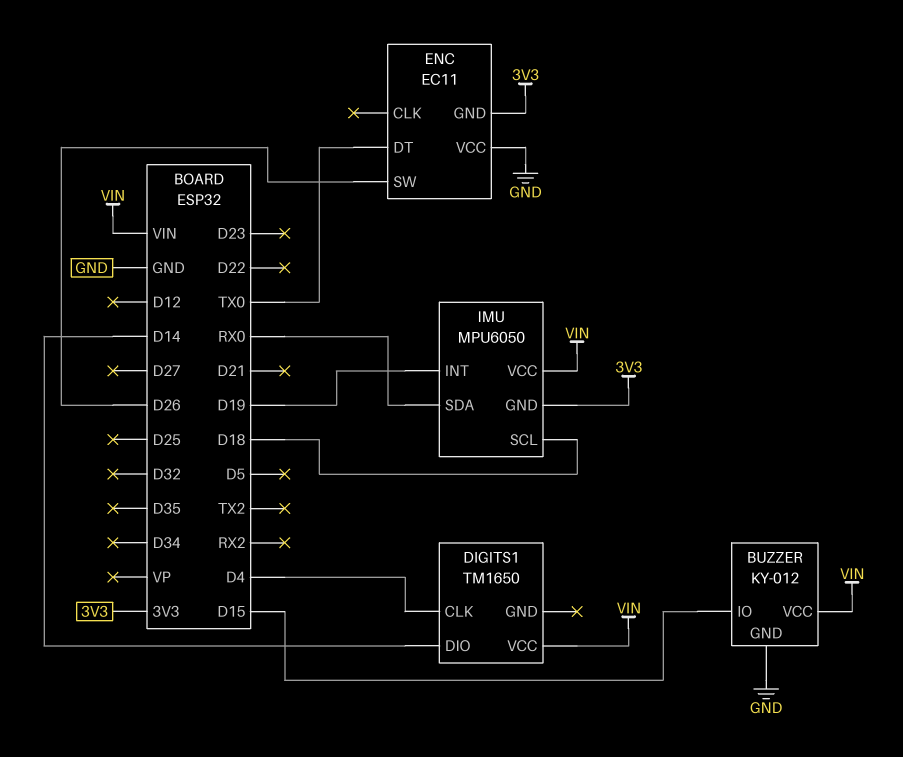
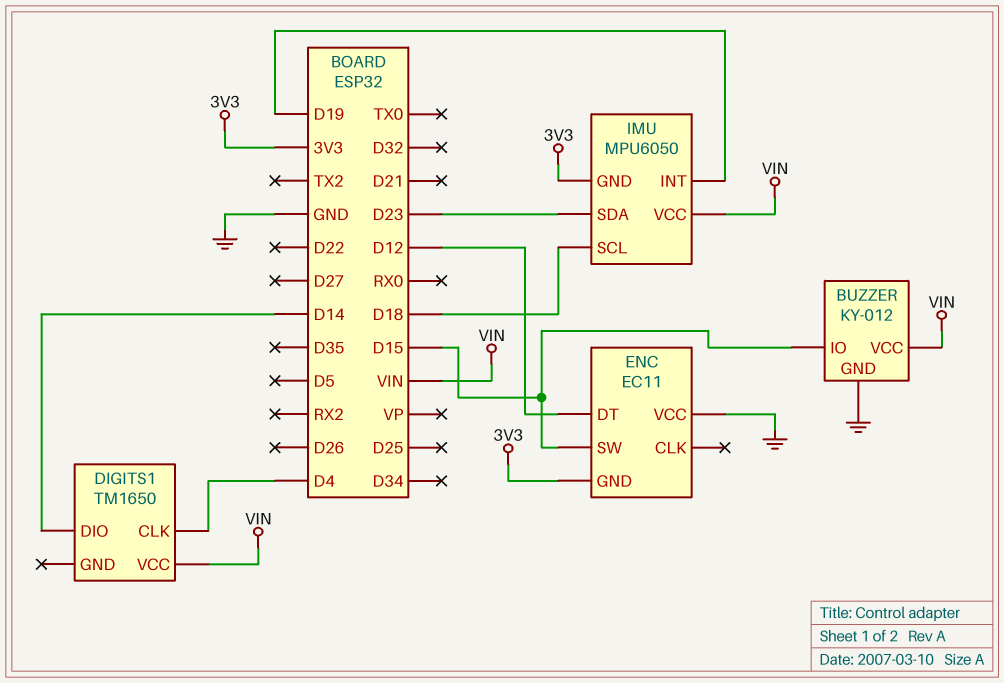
ENC pin DT: TX0 -> D12
ENC pin SW: D26 -> D15
IMU pin SDA: RX0 -> D23

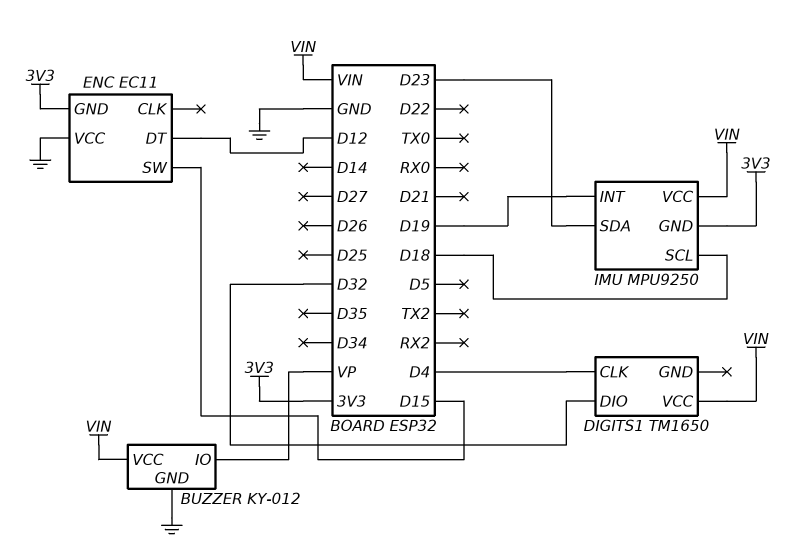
BUZZER pin IO: D15 -> VP
DIGITS1 pin DIO: D14 -> D32
IMU: MPU6050 -> MPU9250

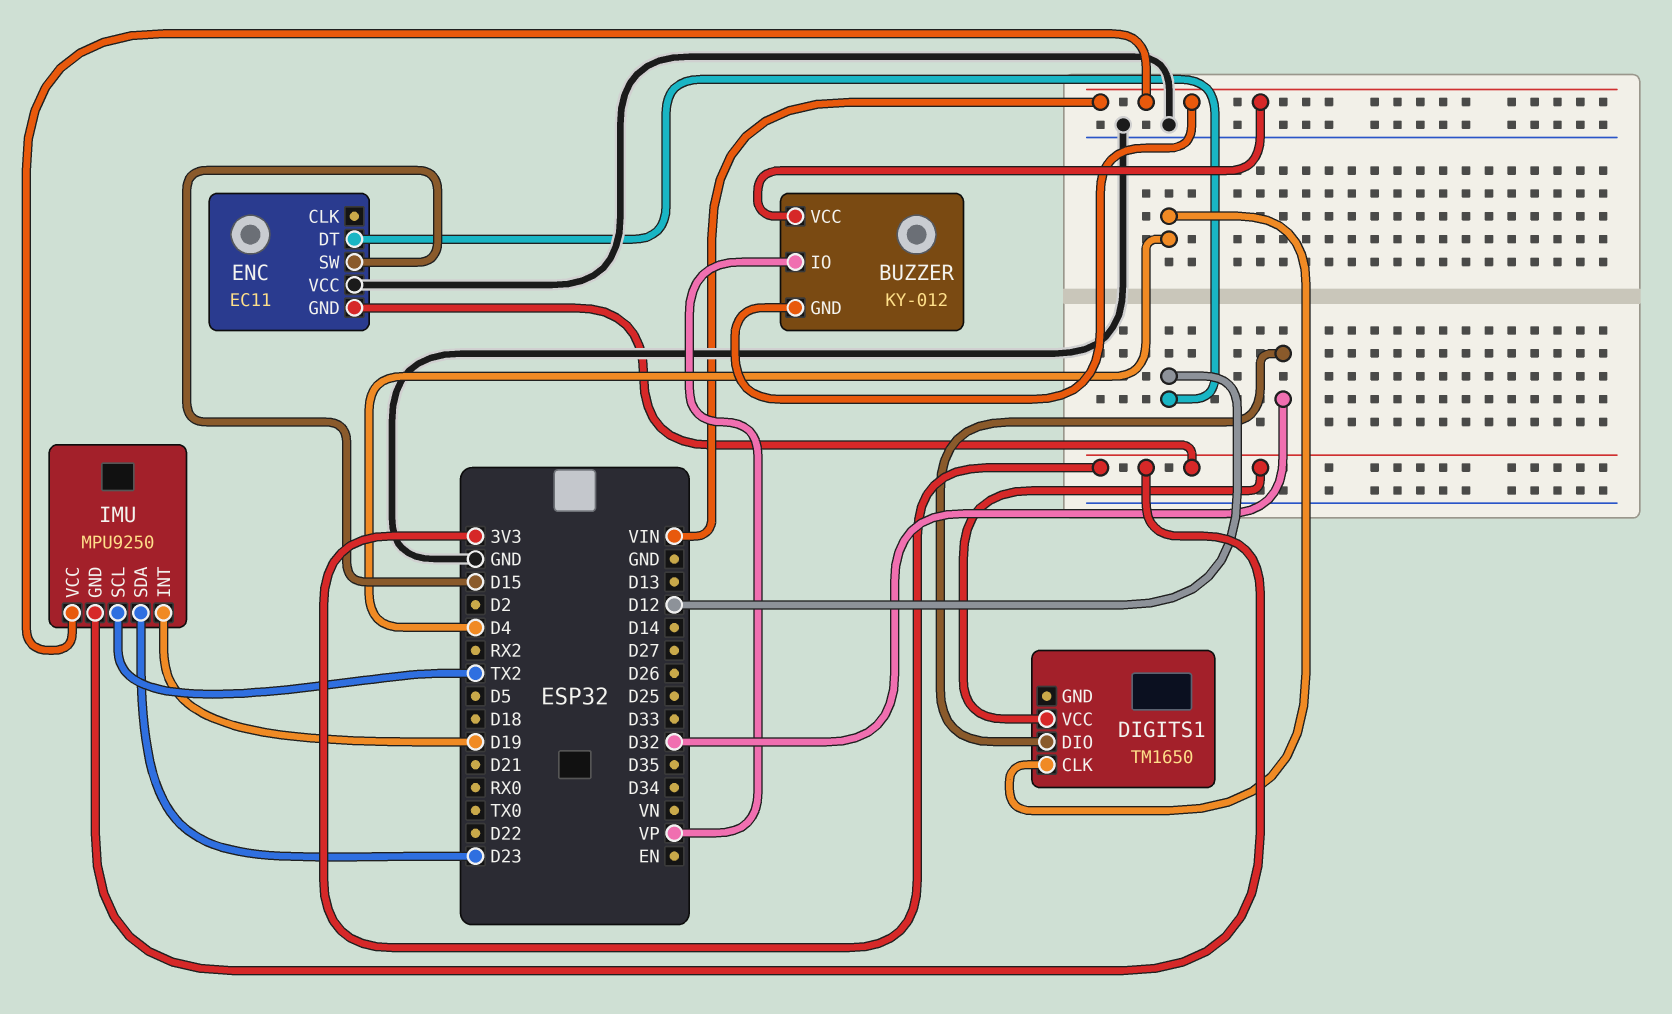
BUZZER pin GND: GND -> VIN
DIGITS1 pin VCC: VIN -> 3V3
IMU pin SCL: D18 -> TX2

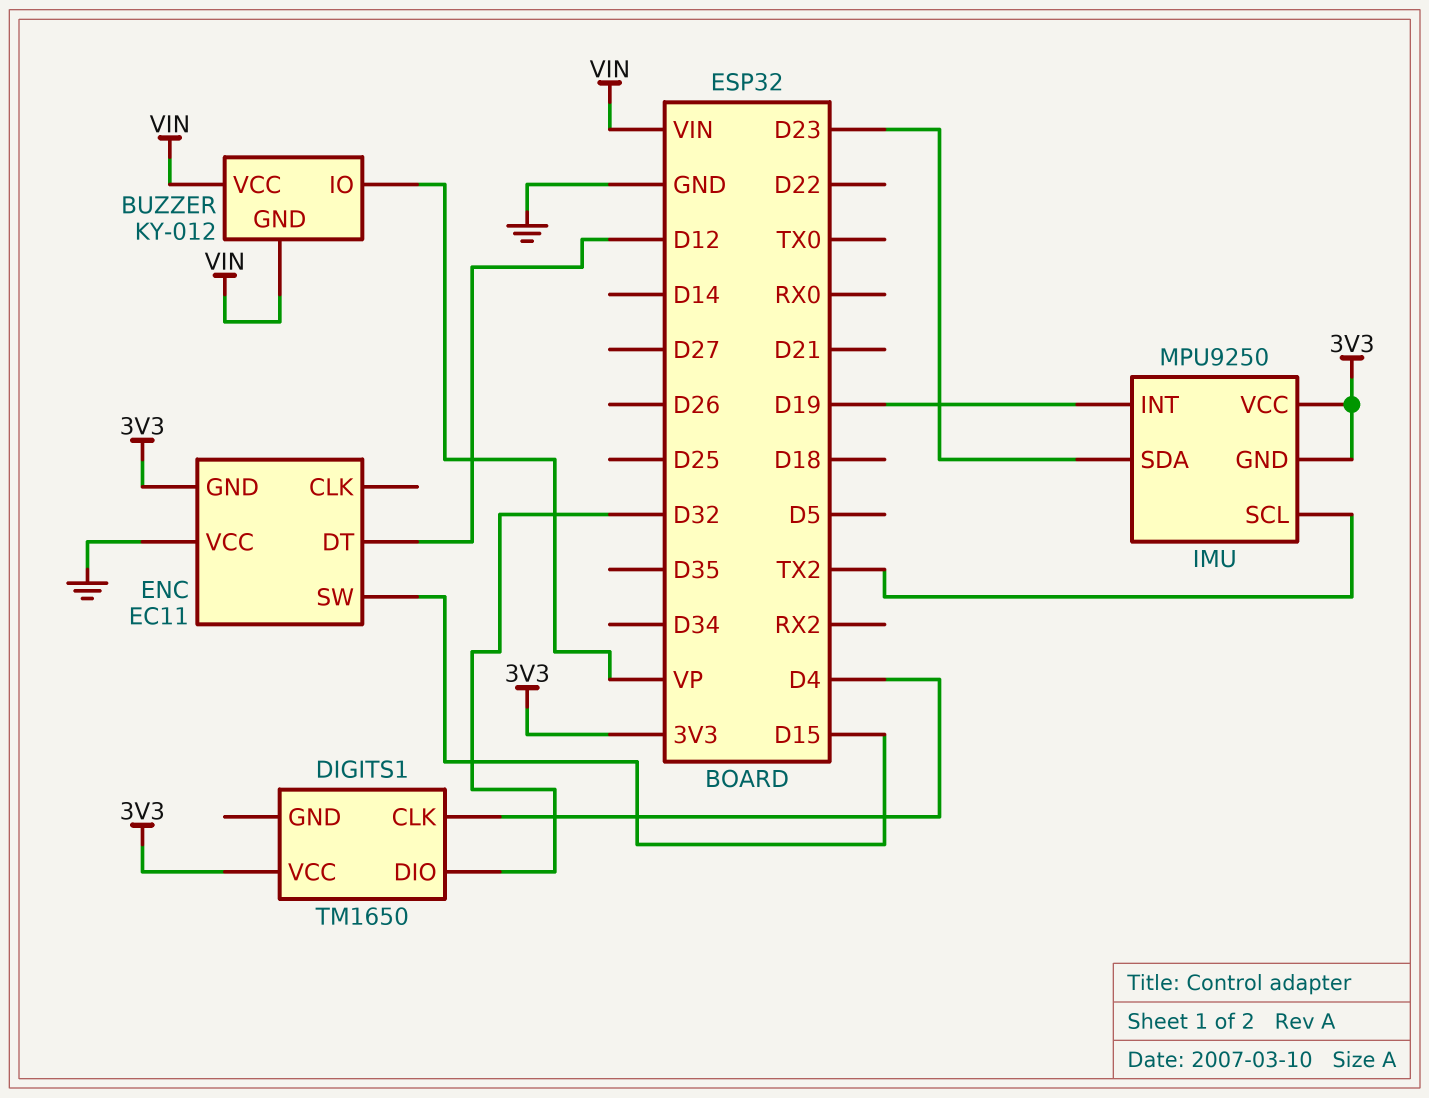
IMU pin VCC: VIN -> 3V3

